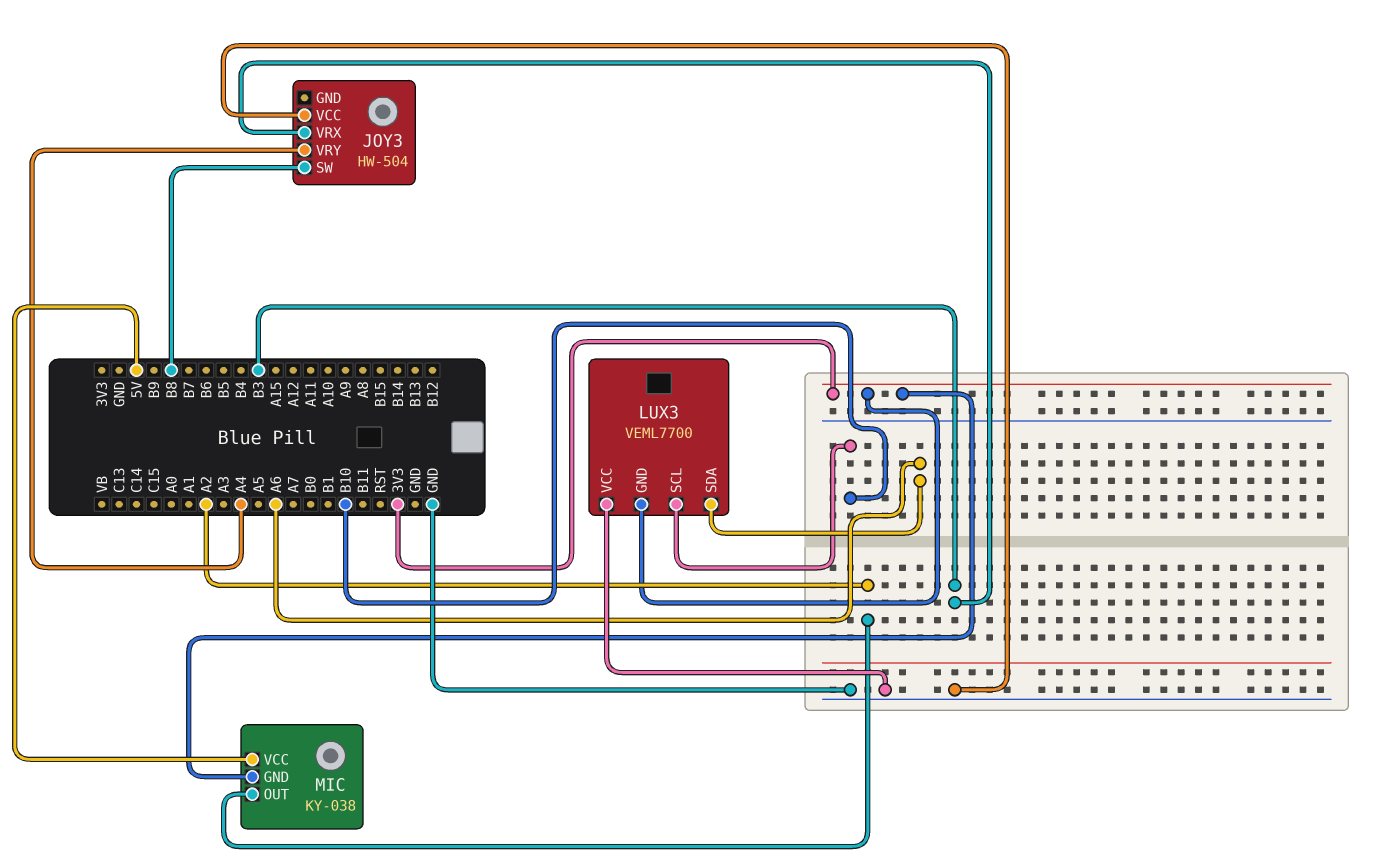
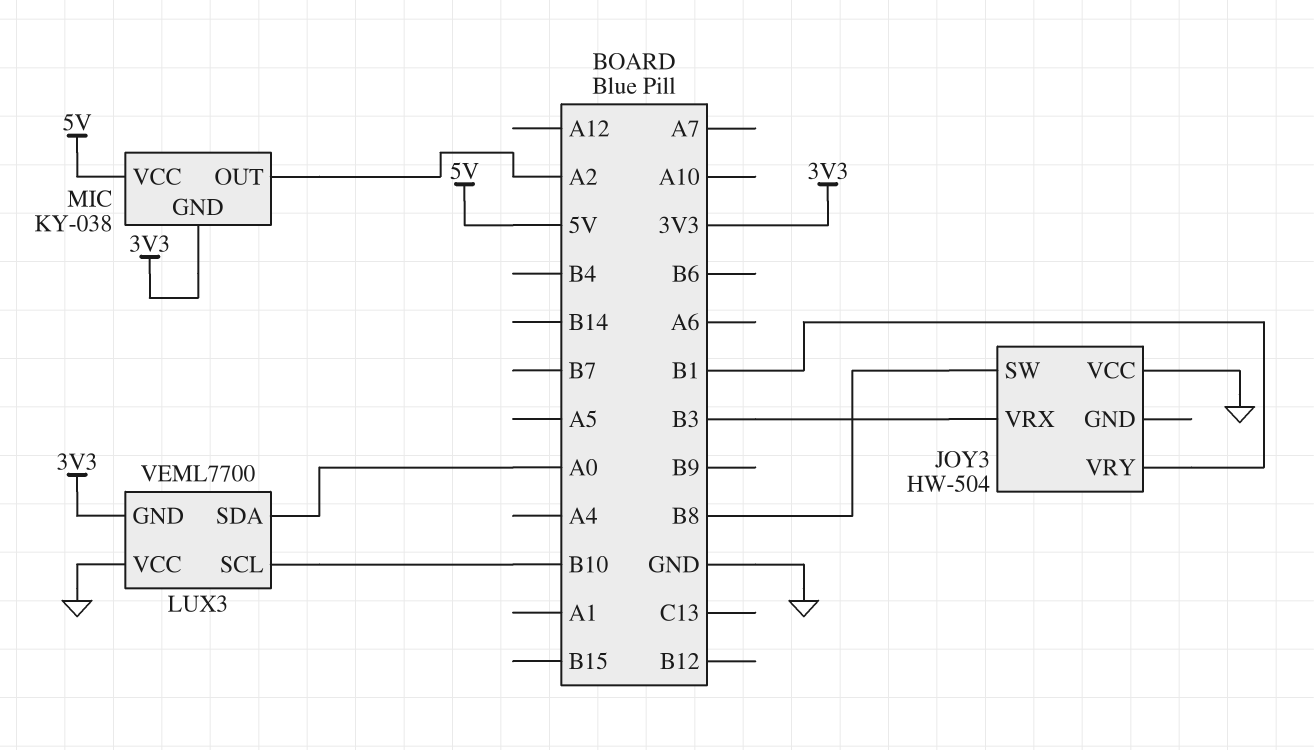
JOY3 pin VRY: A4 -> B1
LUX3 pin SDA: A6 -> A0

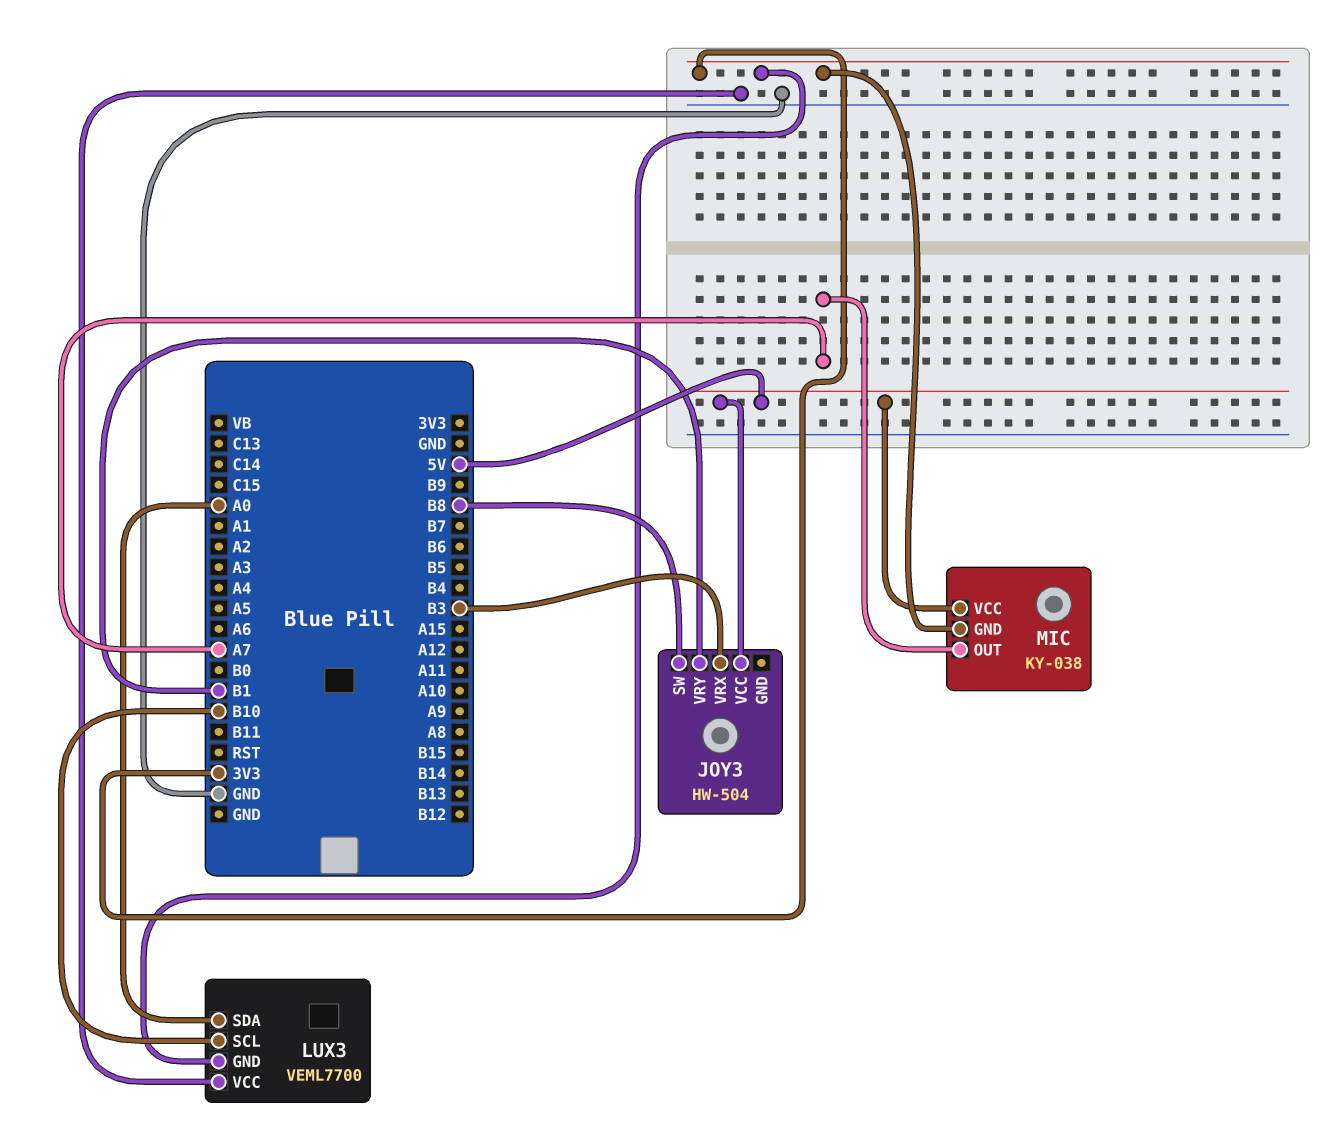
JOY3 pin VCC: GND -> 5V
MIC pin OUT: A2 -> A7

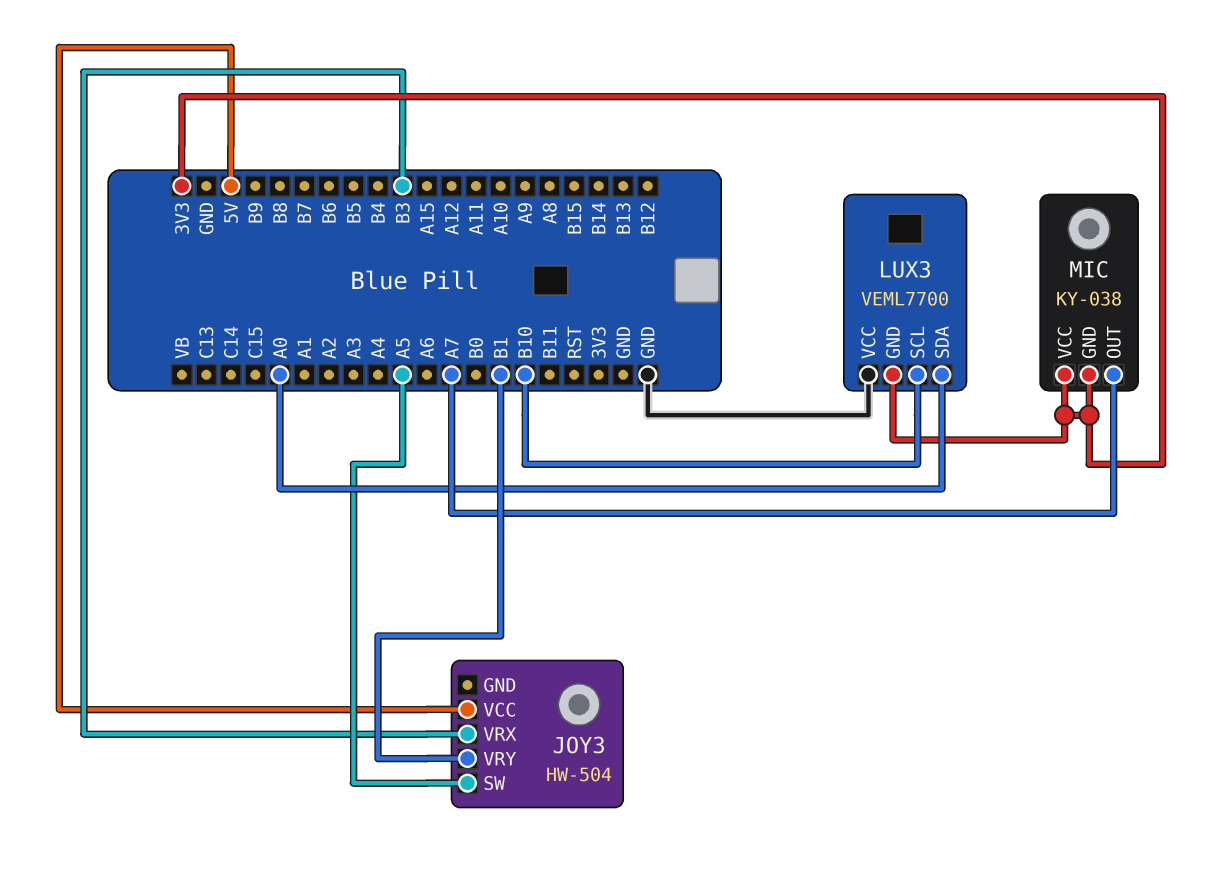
JOY3 pin SW: B8 -> A5
MIC pin VCC: 5V -> 3V3

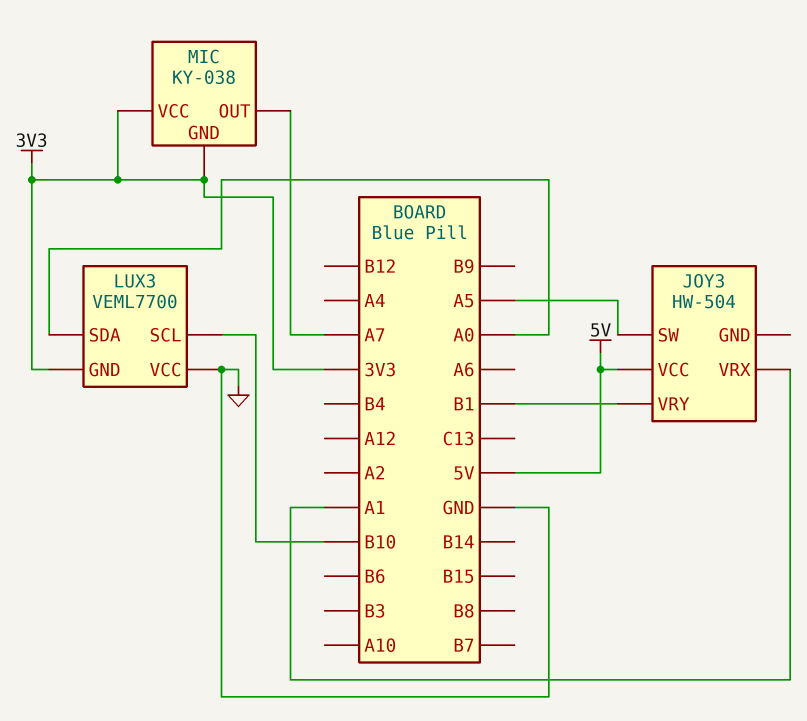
JOY3 pin VRX: B3 -> A1

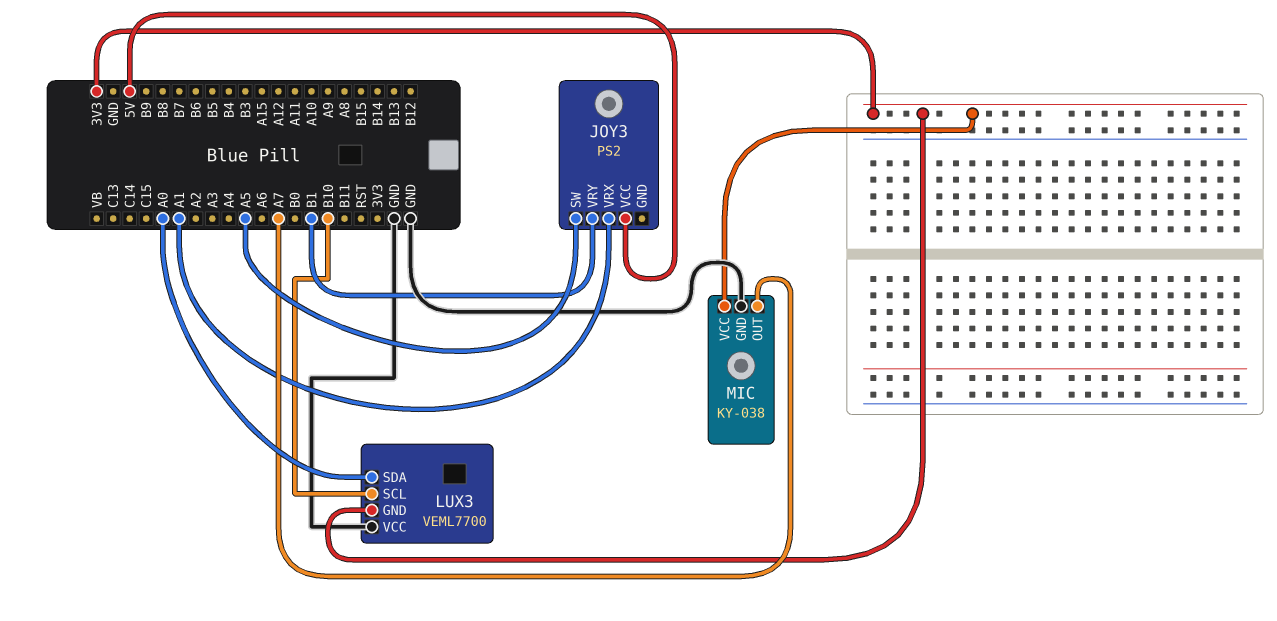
JOY3: HW-504 -> PS2
MIC pin GND: 3V3 -> GND

